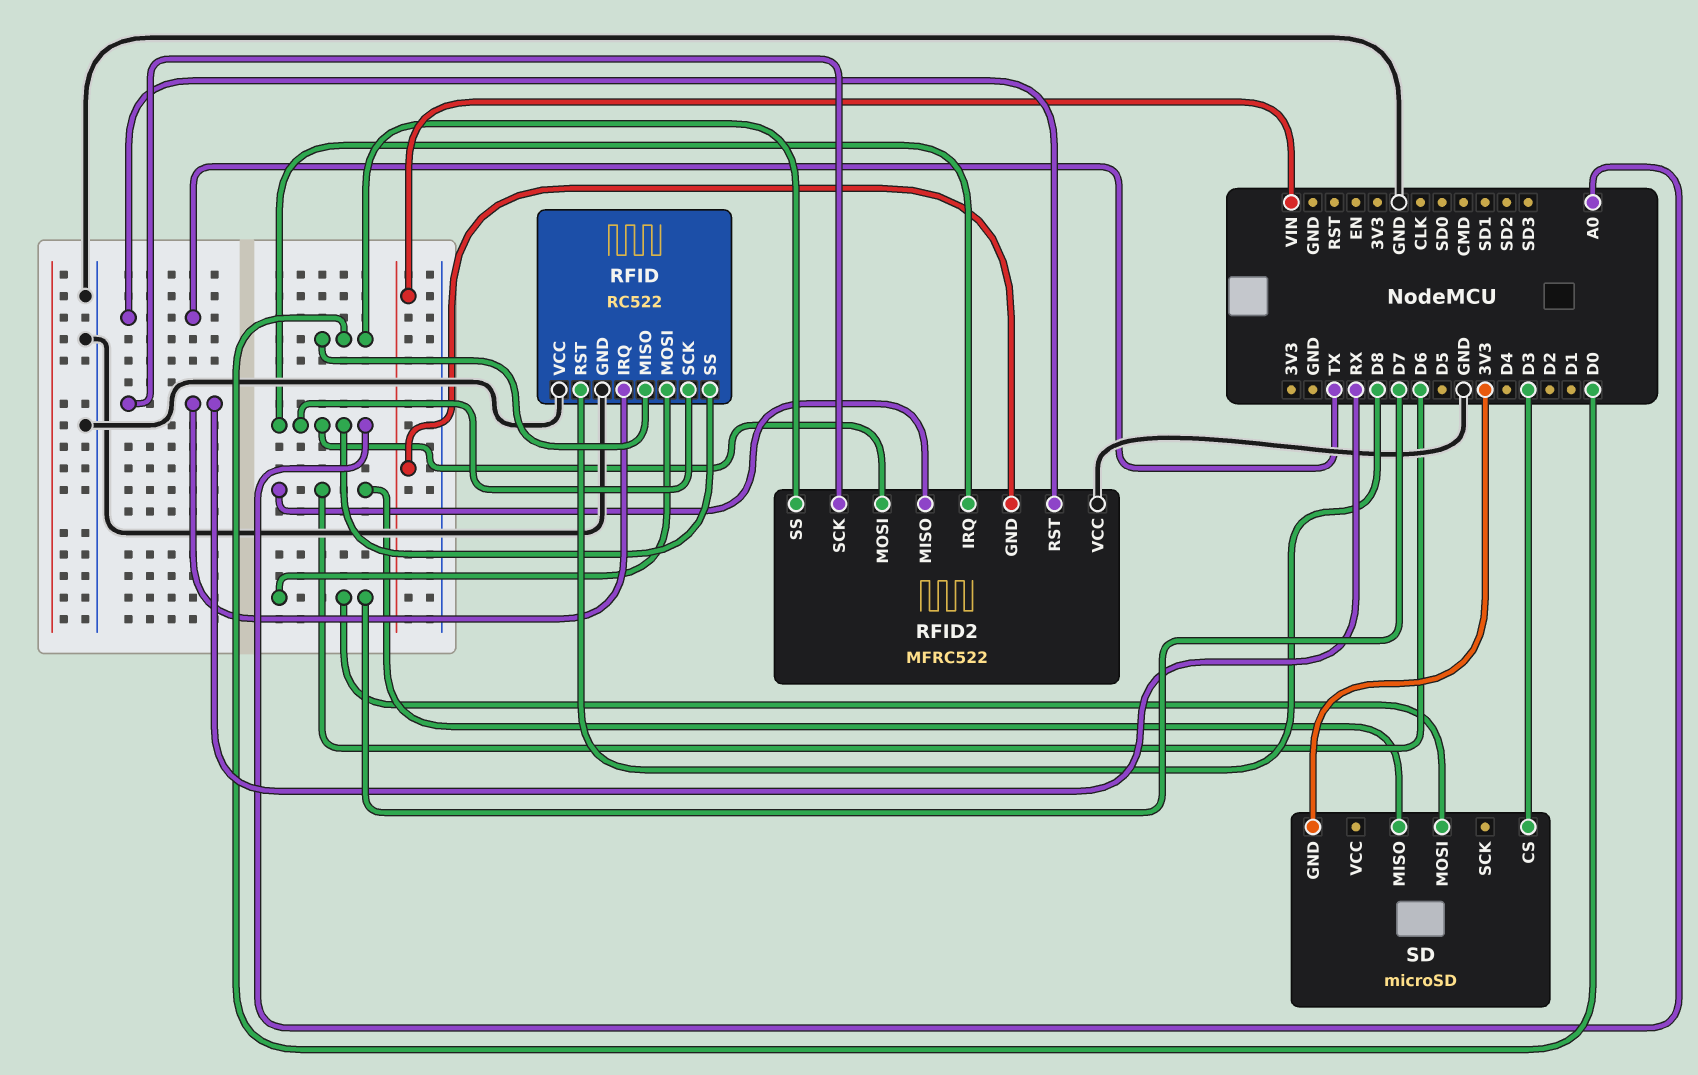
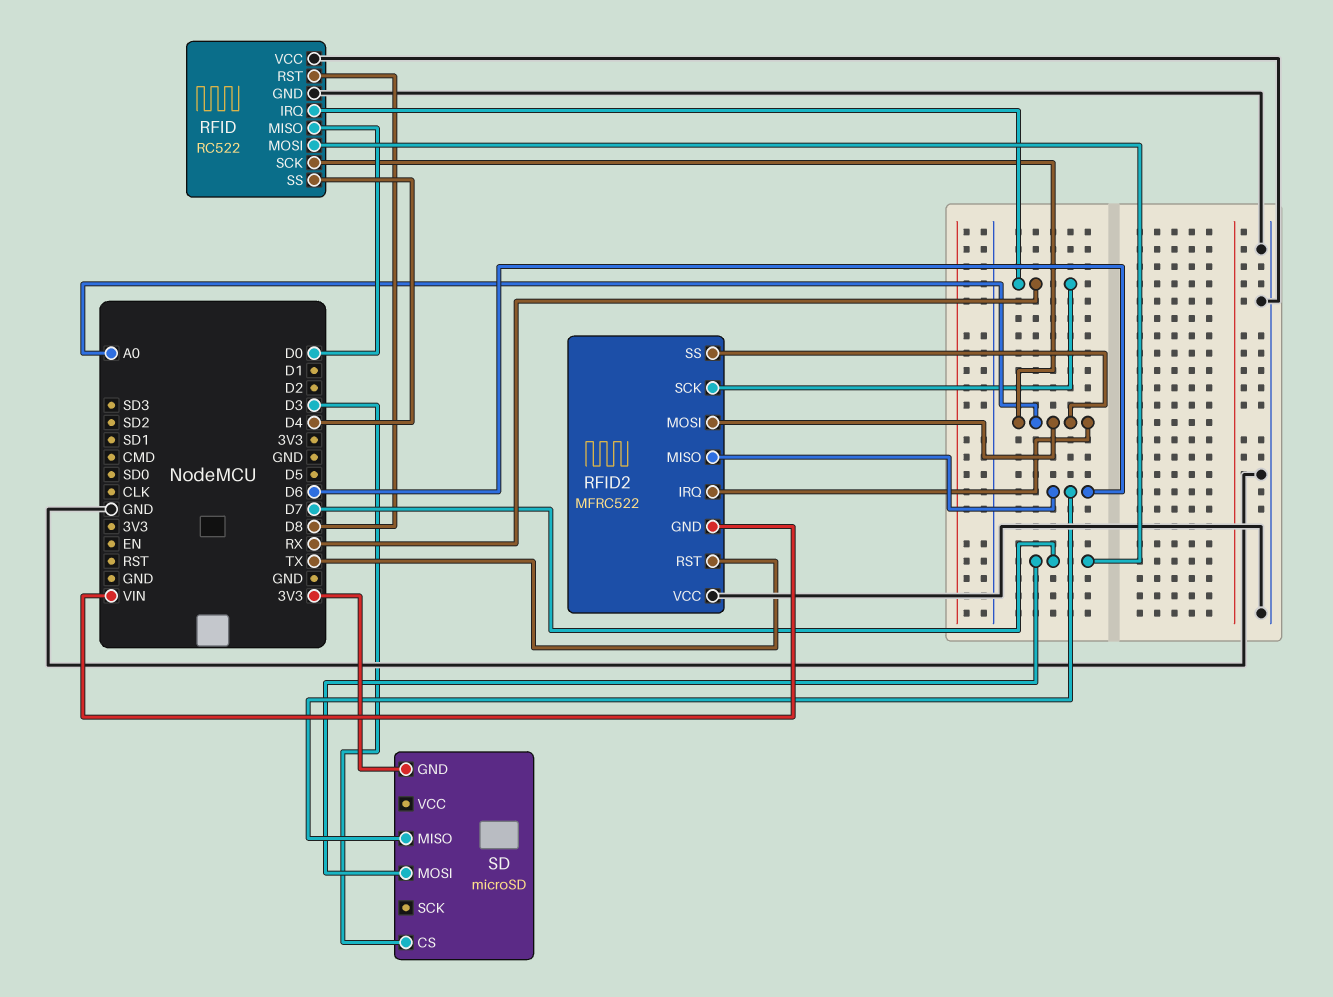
RFID pin SS: A0 -> D4
RFID2 pin SS: D0 -> A0

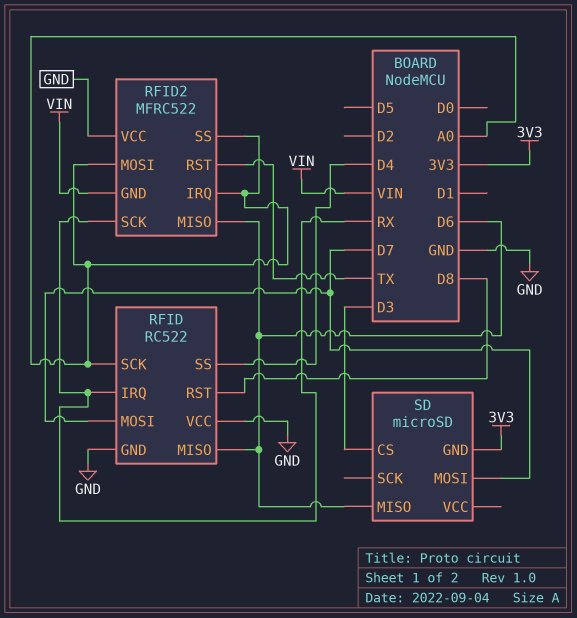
RFID pin MISO: D0 -> D6

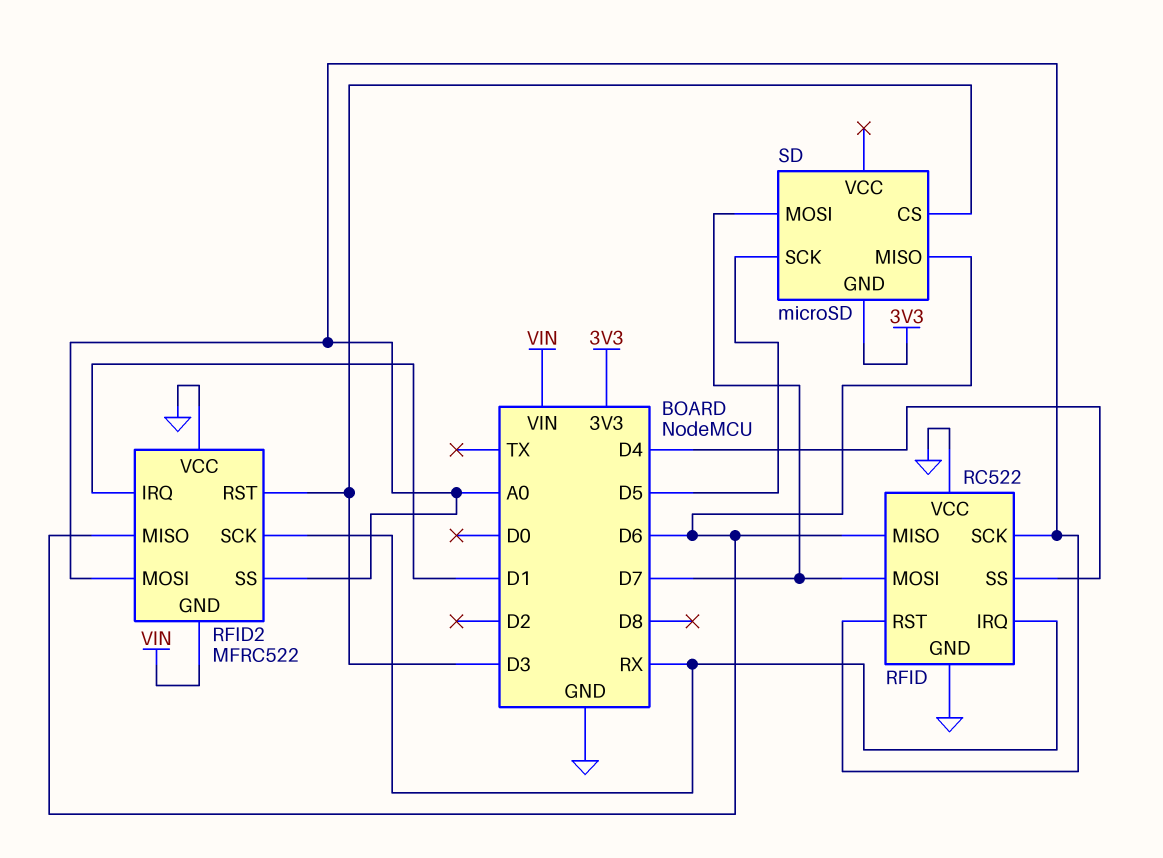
RFID pin RST: D8 -> A0
RFID2 pin IRQ: A0 -> D1
RFID2 pin RST: TX -> D3
SD pin SCK: none -> D5

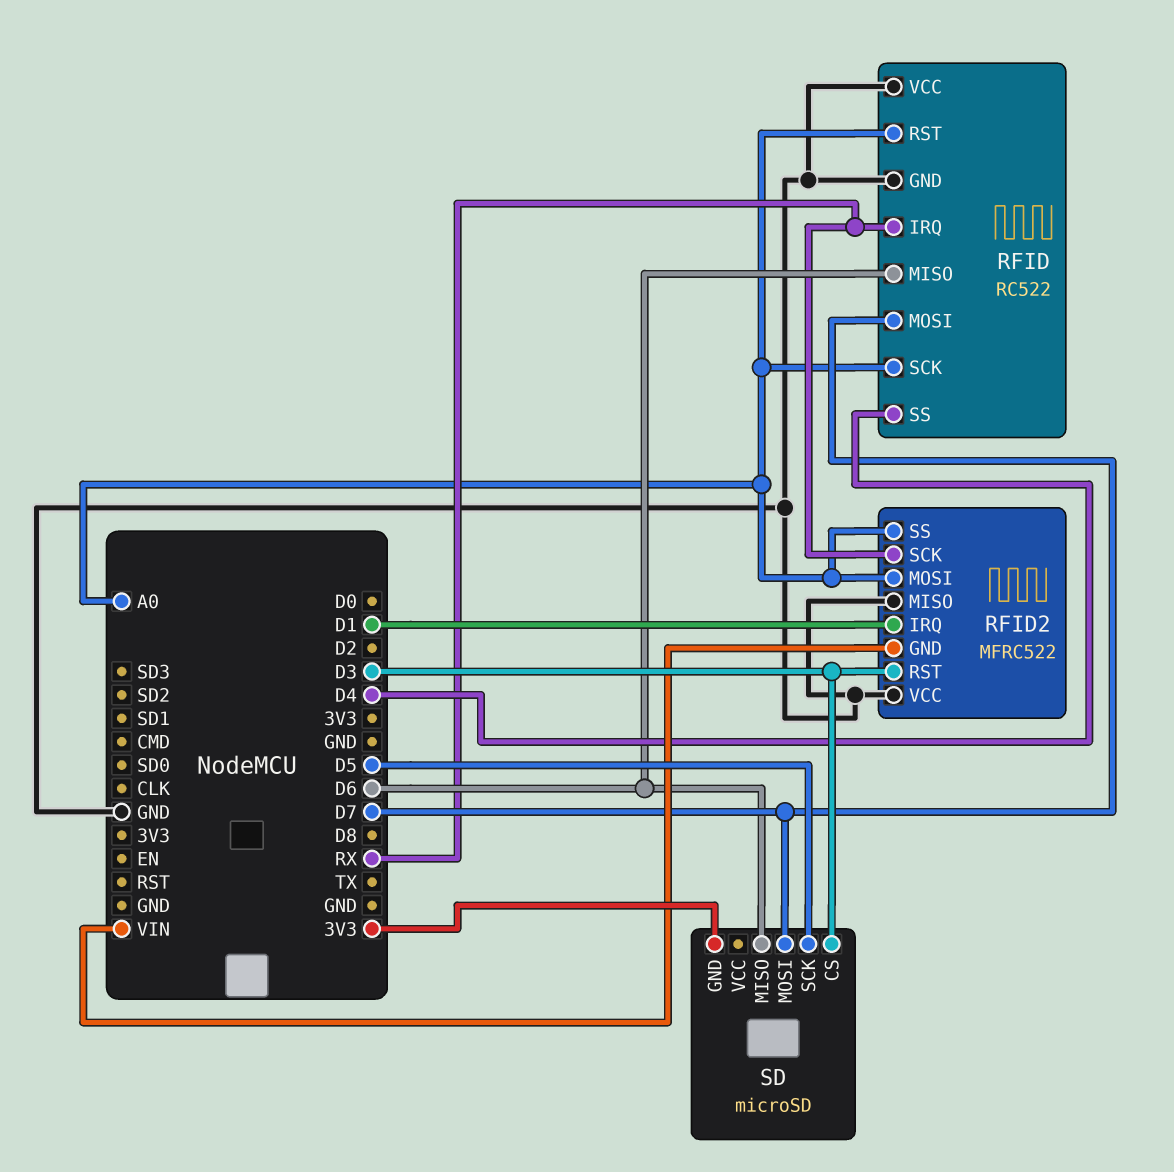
RFID2 pin MISO: D6 -> GND

